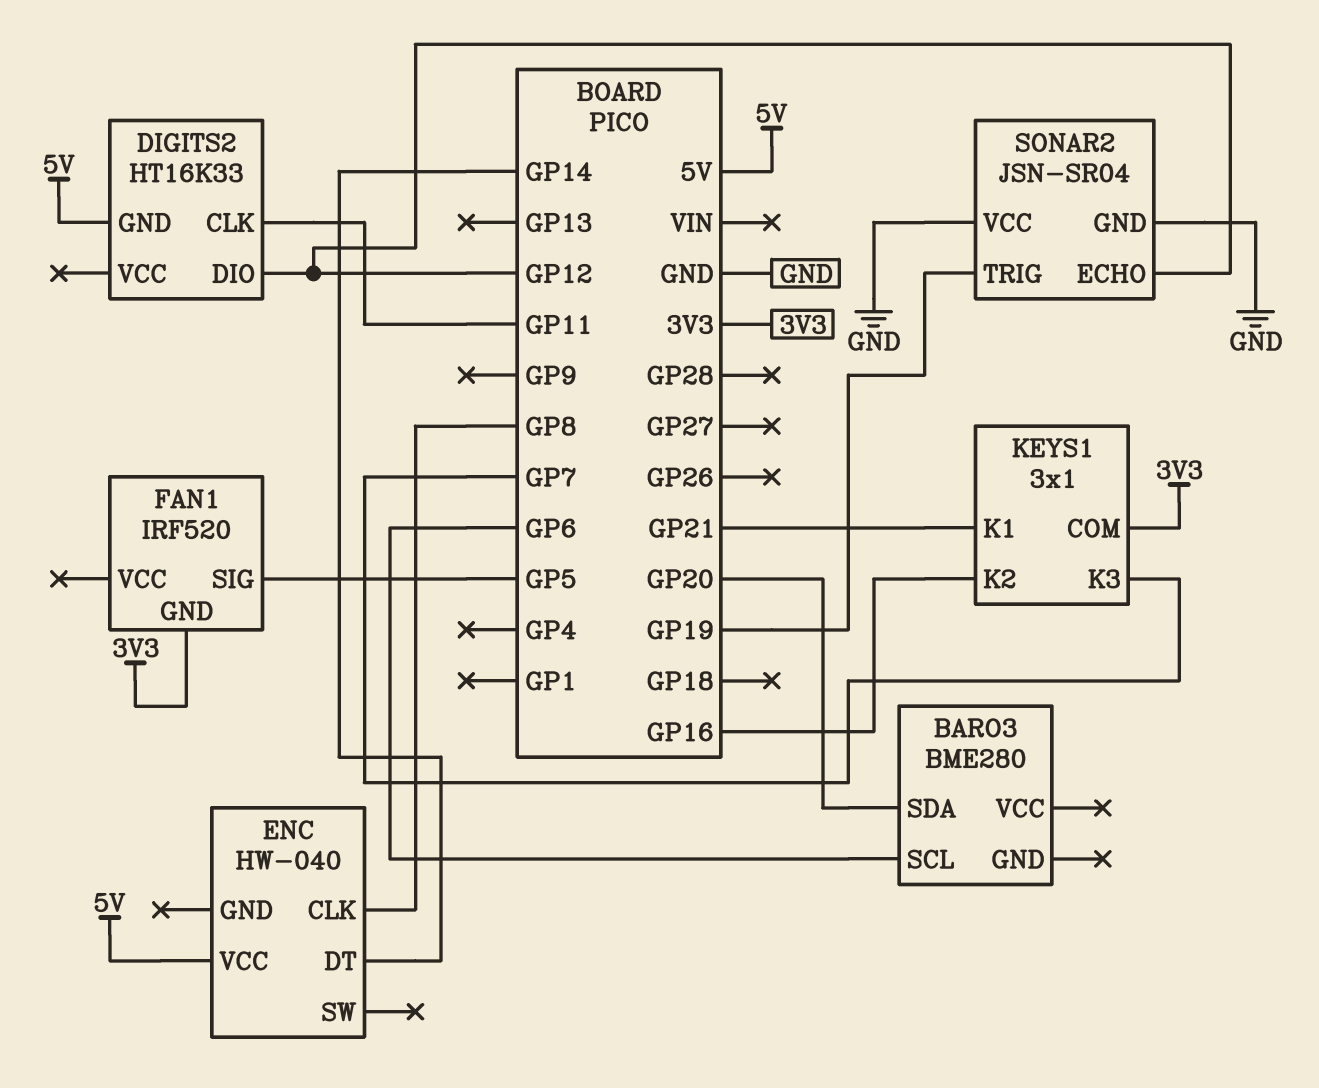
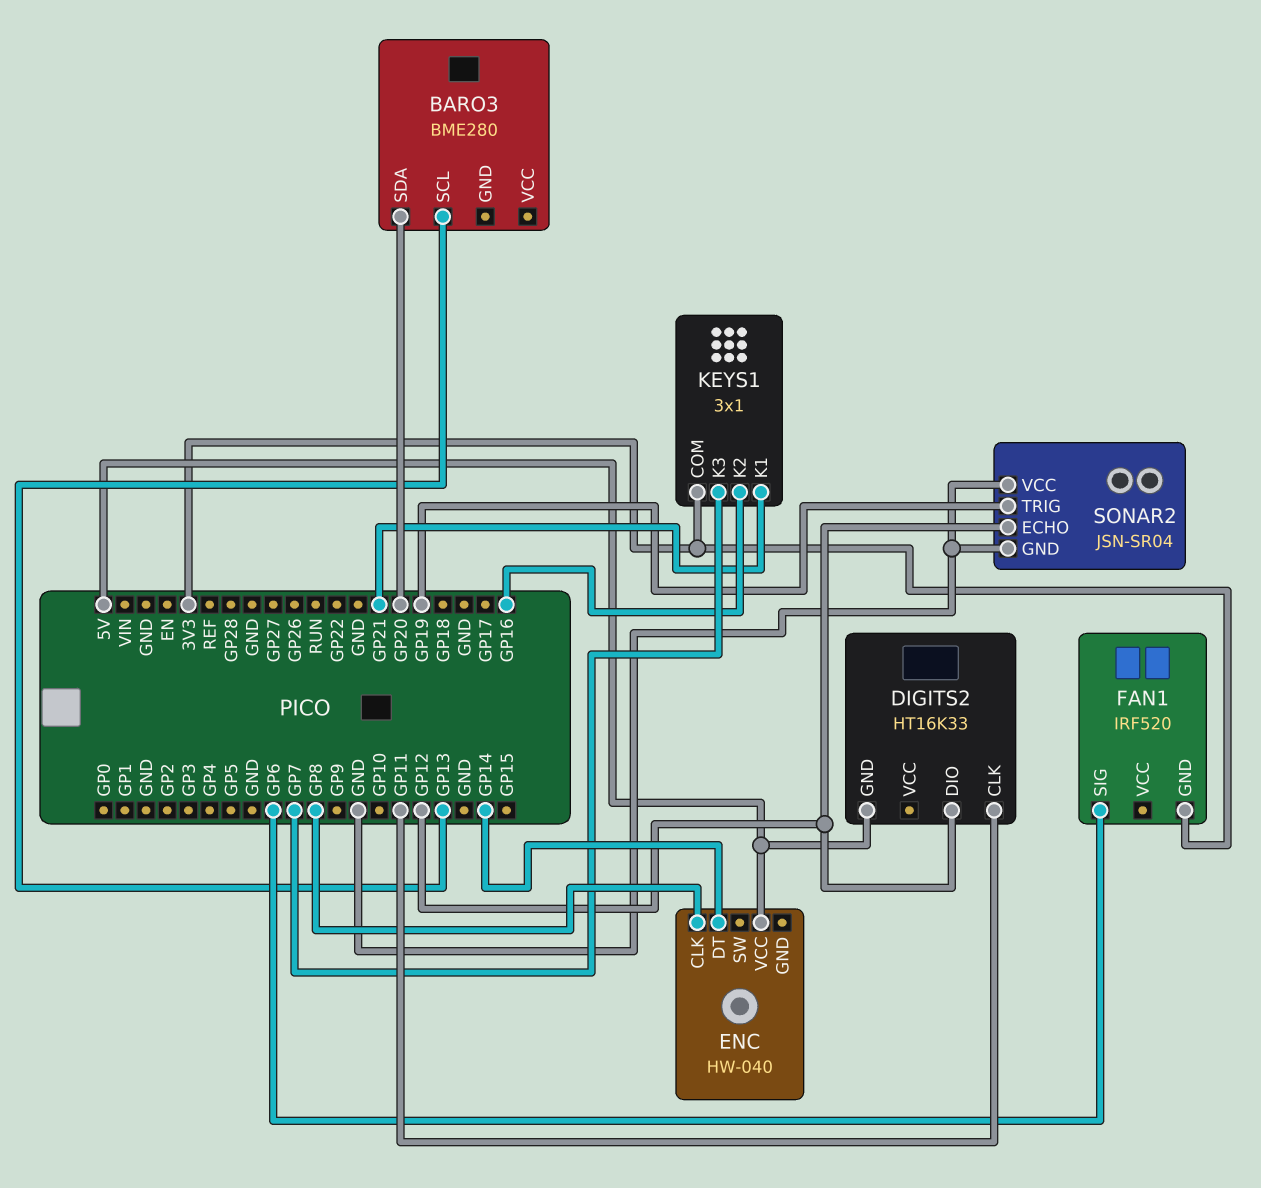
BARO3 pin SCL: GP6 -> GP13
FAN1 pin SIG: GP5 -> GP6

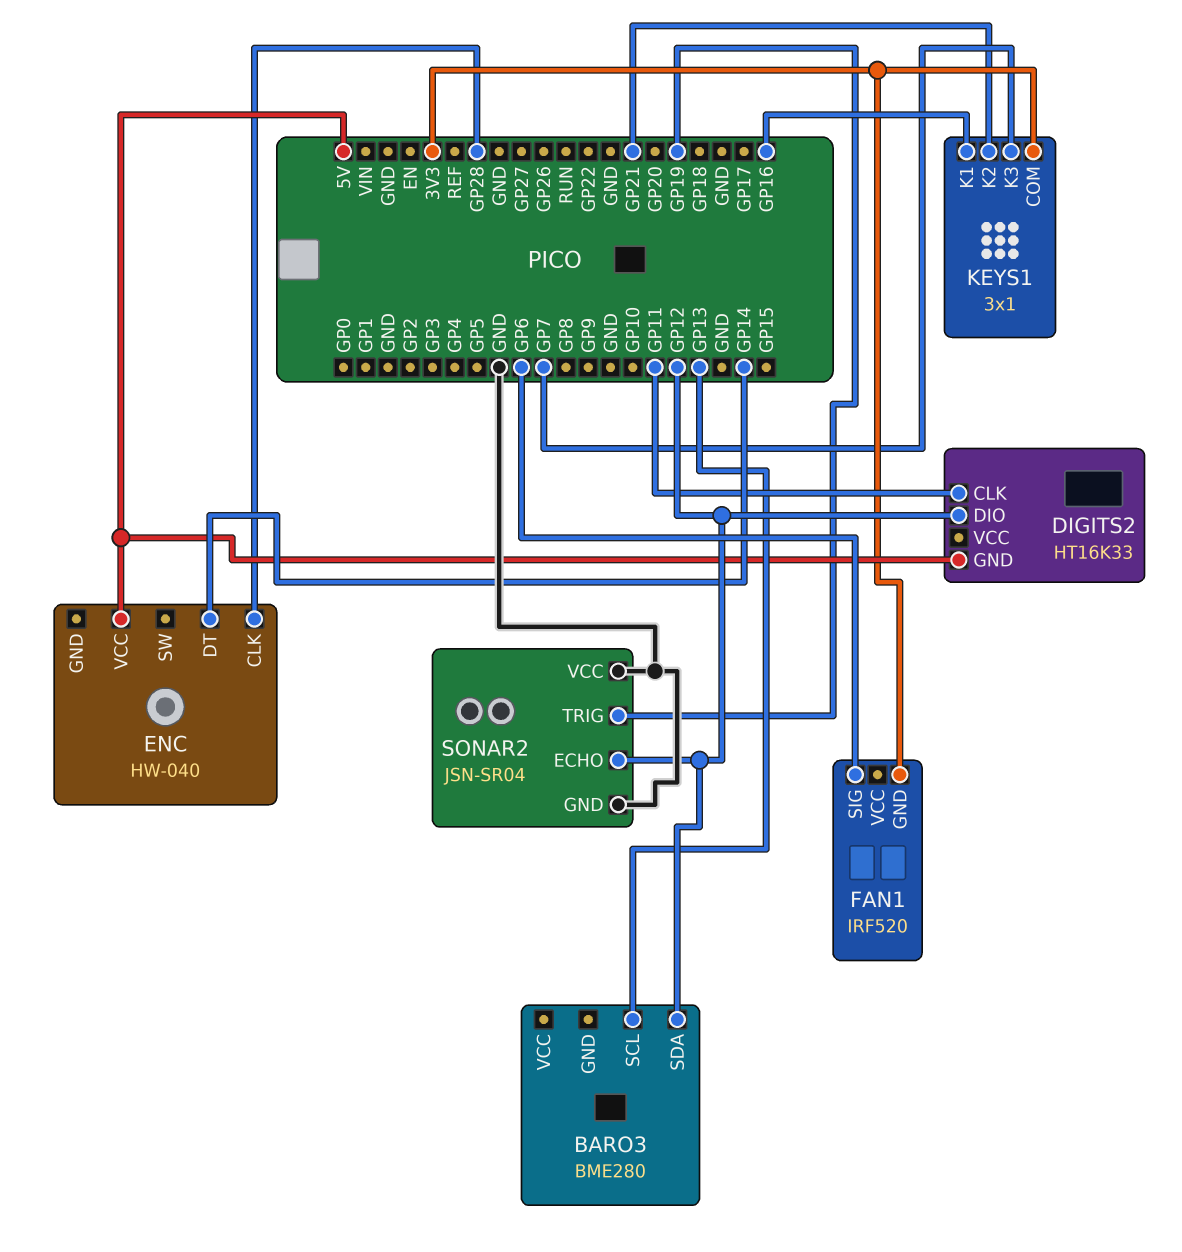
BARO3 pin SDA: GP20 -> GP12
ENC pin CLK: GP8 -> GP28
KEYS1 pin K1: GP21 -> GP16
KEYS1 pin K2: GP16 -> GP21

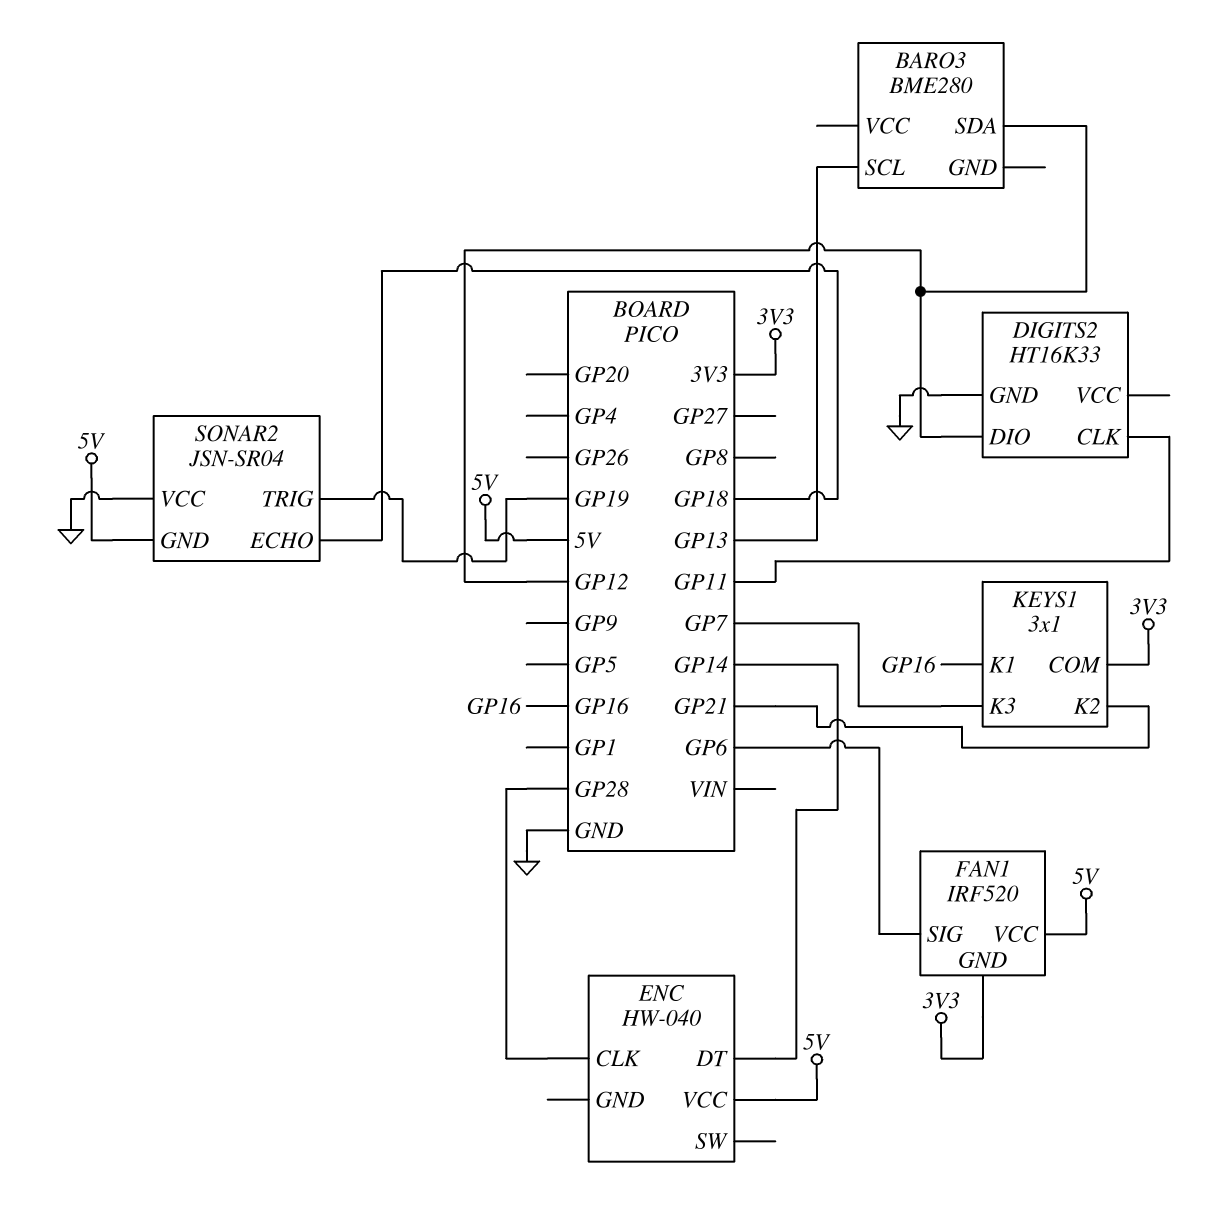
DIGITS2 pin GND: 5V -> GND
FAN1 pin VCC: none -> 5V
SONAR2 pin ECHO: GP12 -> GP18
SONAR2 pin GND: GND -> 5V

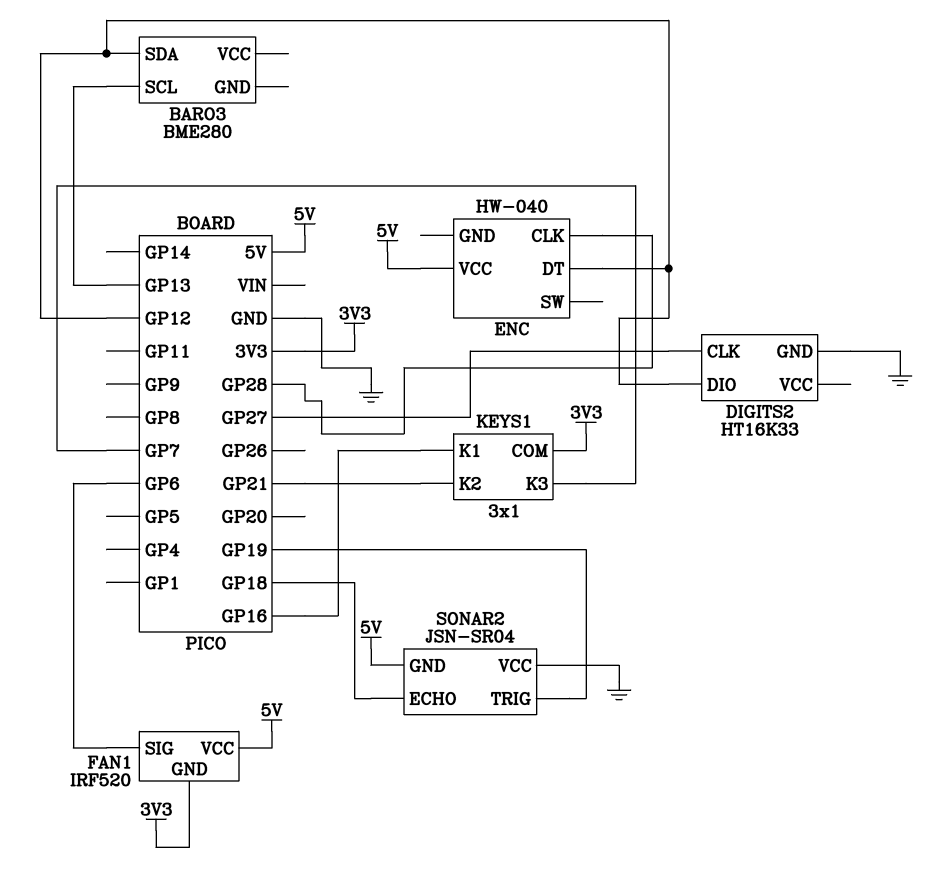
DIGITS2 pin CLK: GP11 -> GP27
ENC pin DT: GP14 -> GP12

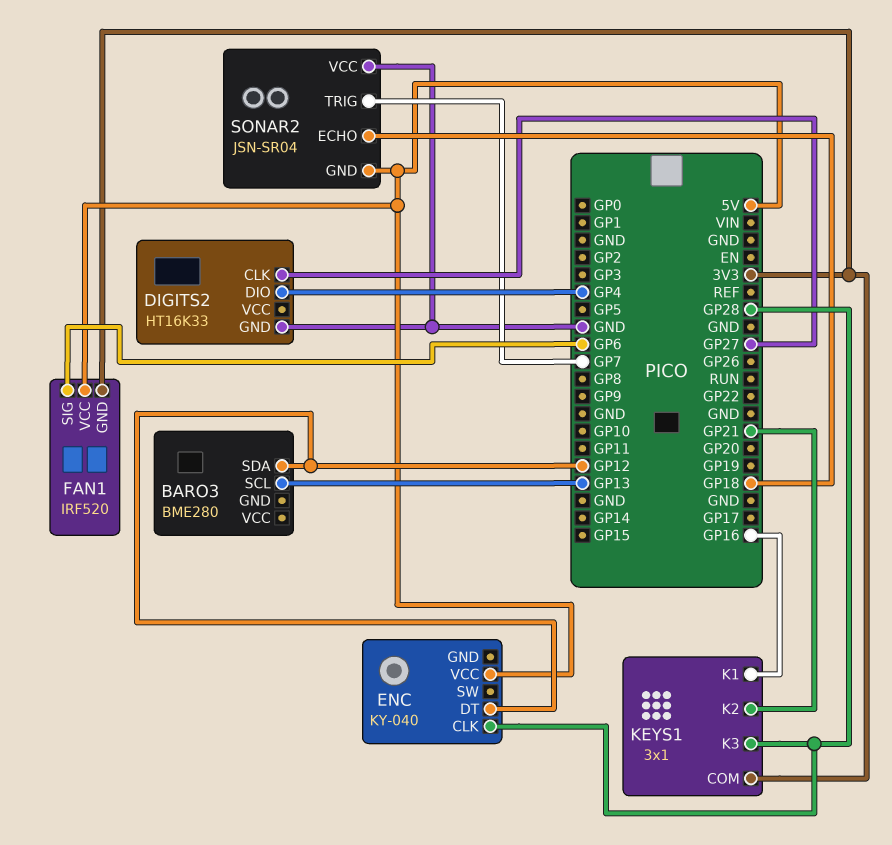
DIGITS2 pin DIO: GP12 -> GP4
ENC: HW-040 -> KY-040
KEYS1 pin K3: GP7 -> GP28
SONAR2 pin TRIG: GP19 -> GP7

